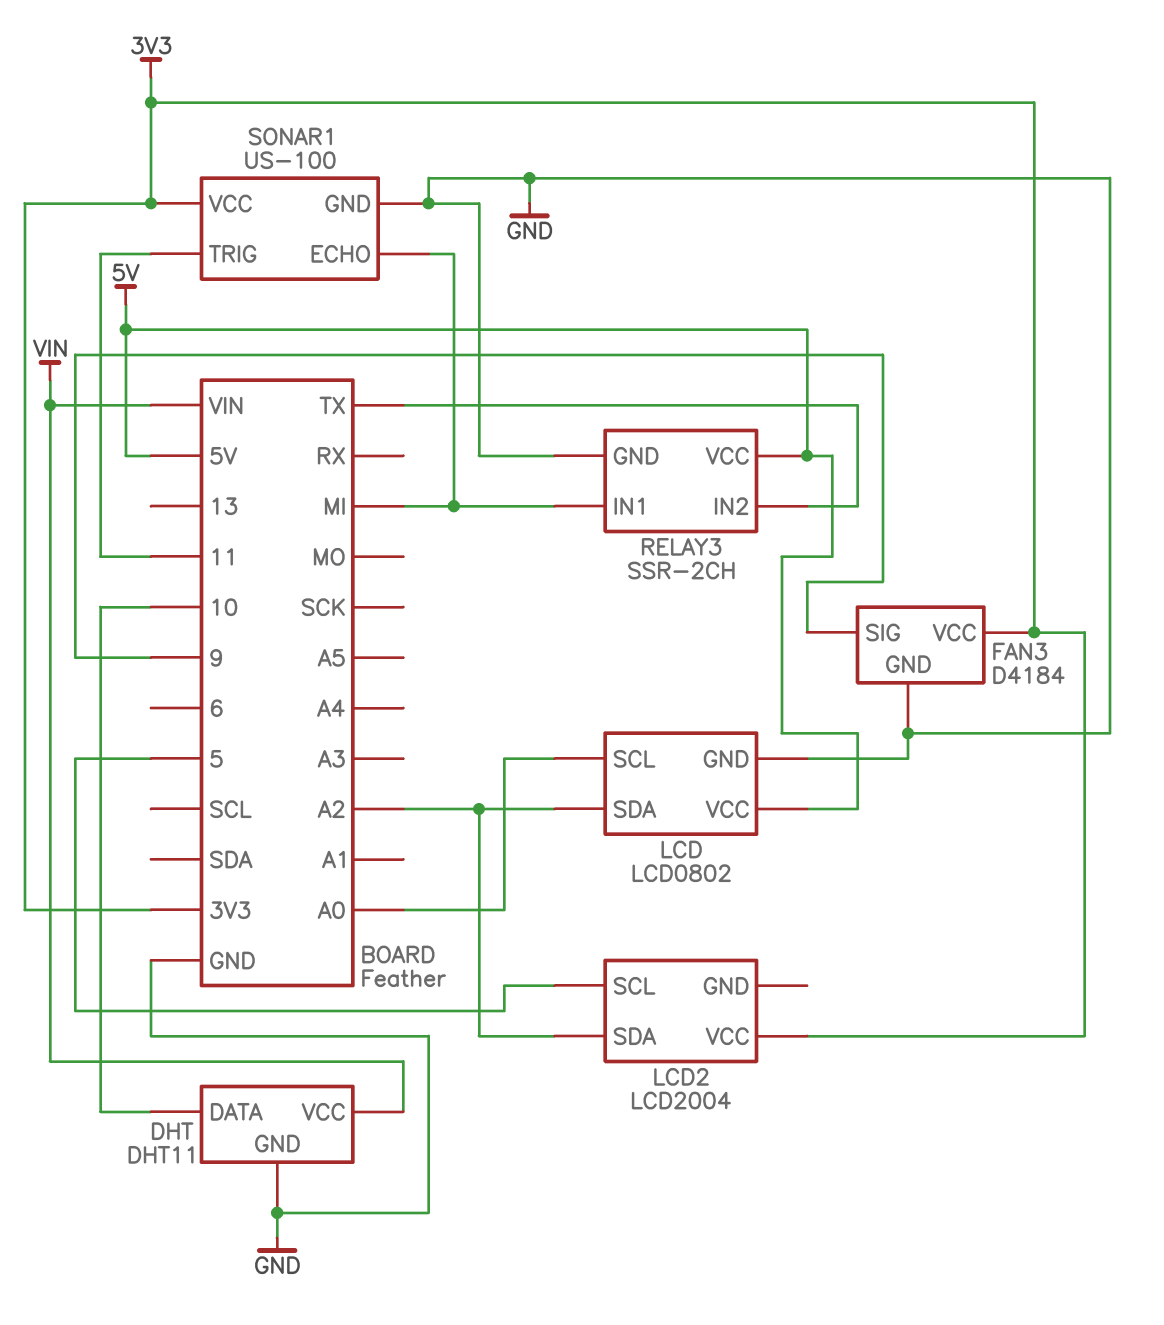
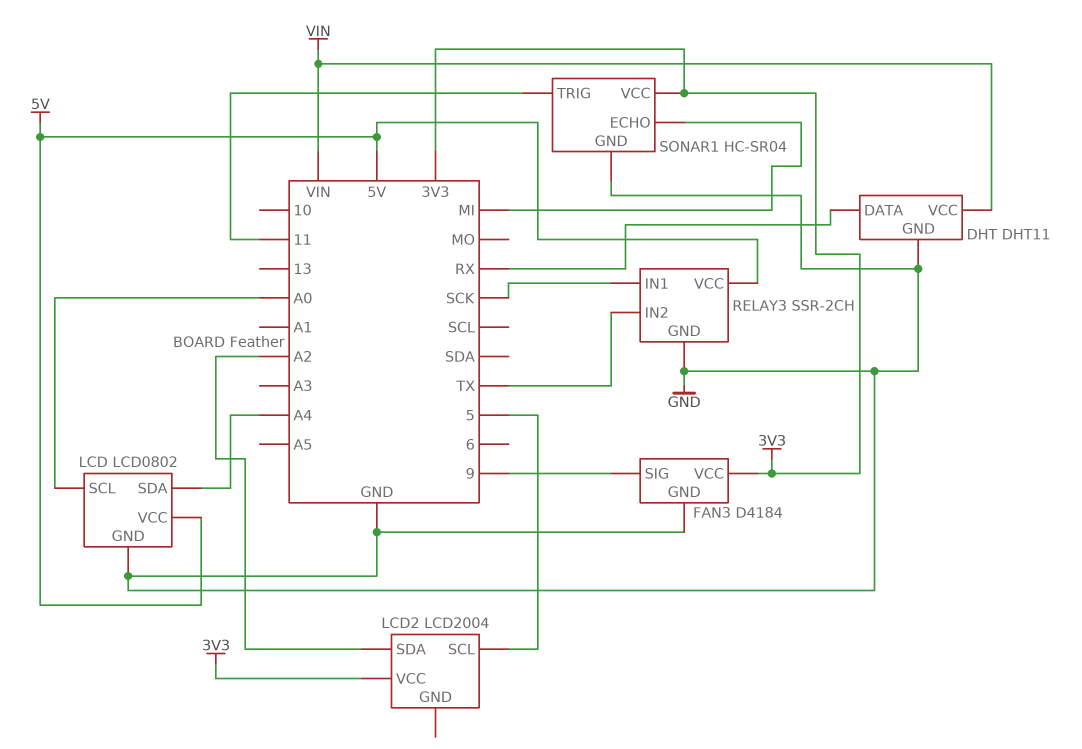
DHT pin DATA: 10 -> RX
LCD pin SDA: A2 -> A4
RELAY3 pin IN1: MI -> SCK
SONAR1: US-100 -> HC-SR04

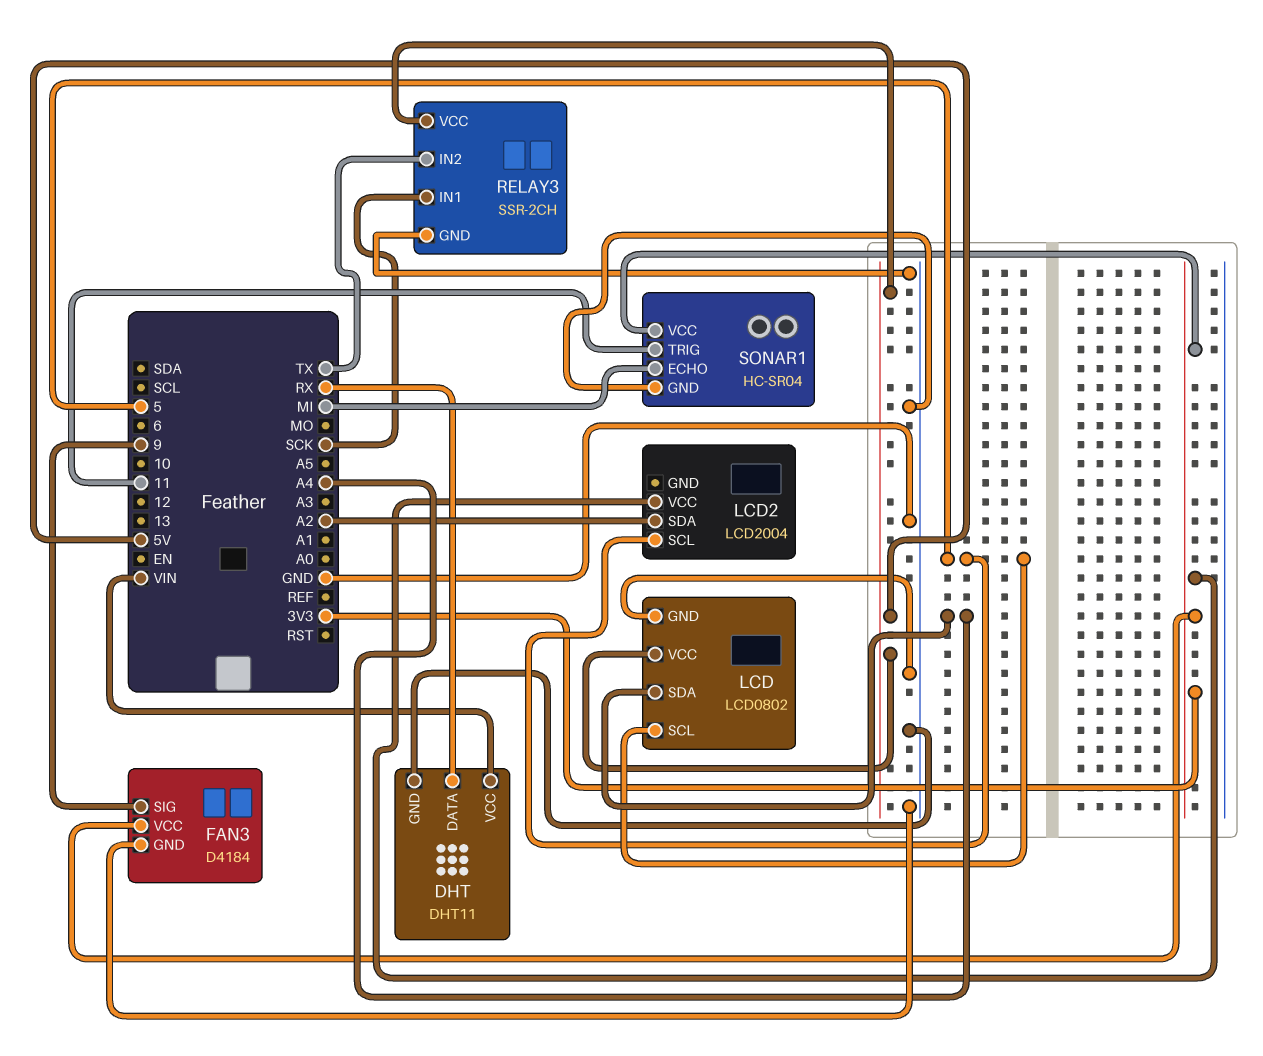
LCD pin SCL: A0 -> 5

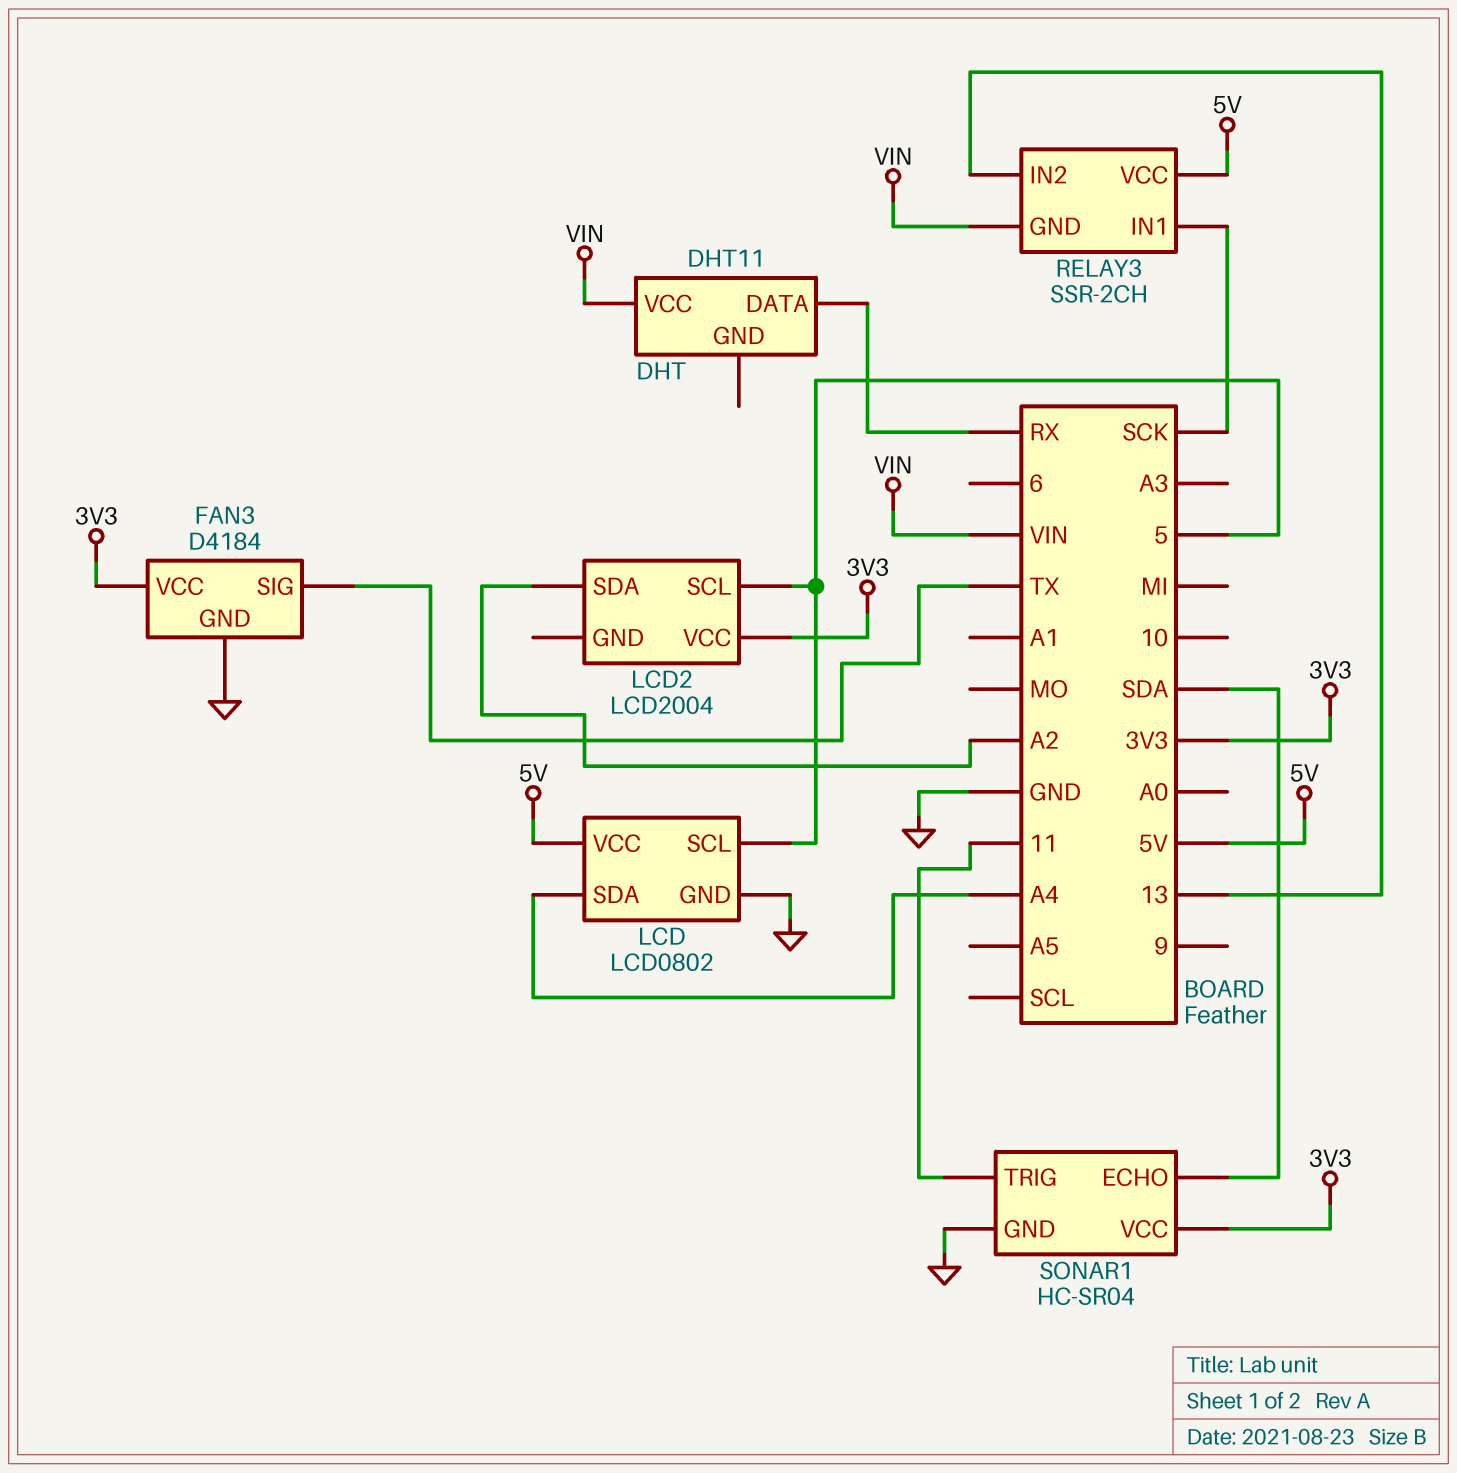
DHT pin GND: GND -> none
FAN3 pin SIG: 9 -> TX
RELAY3 pin GND: GND -> VIN
RELAY3 pin IN2: TX -> 13
SONAR1 pin ECHO: MI -> SDA

